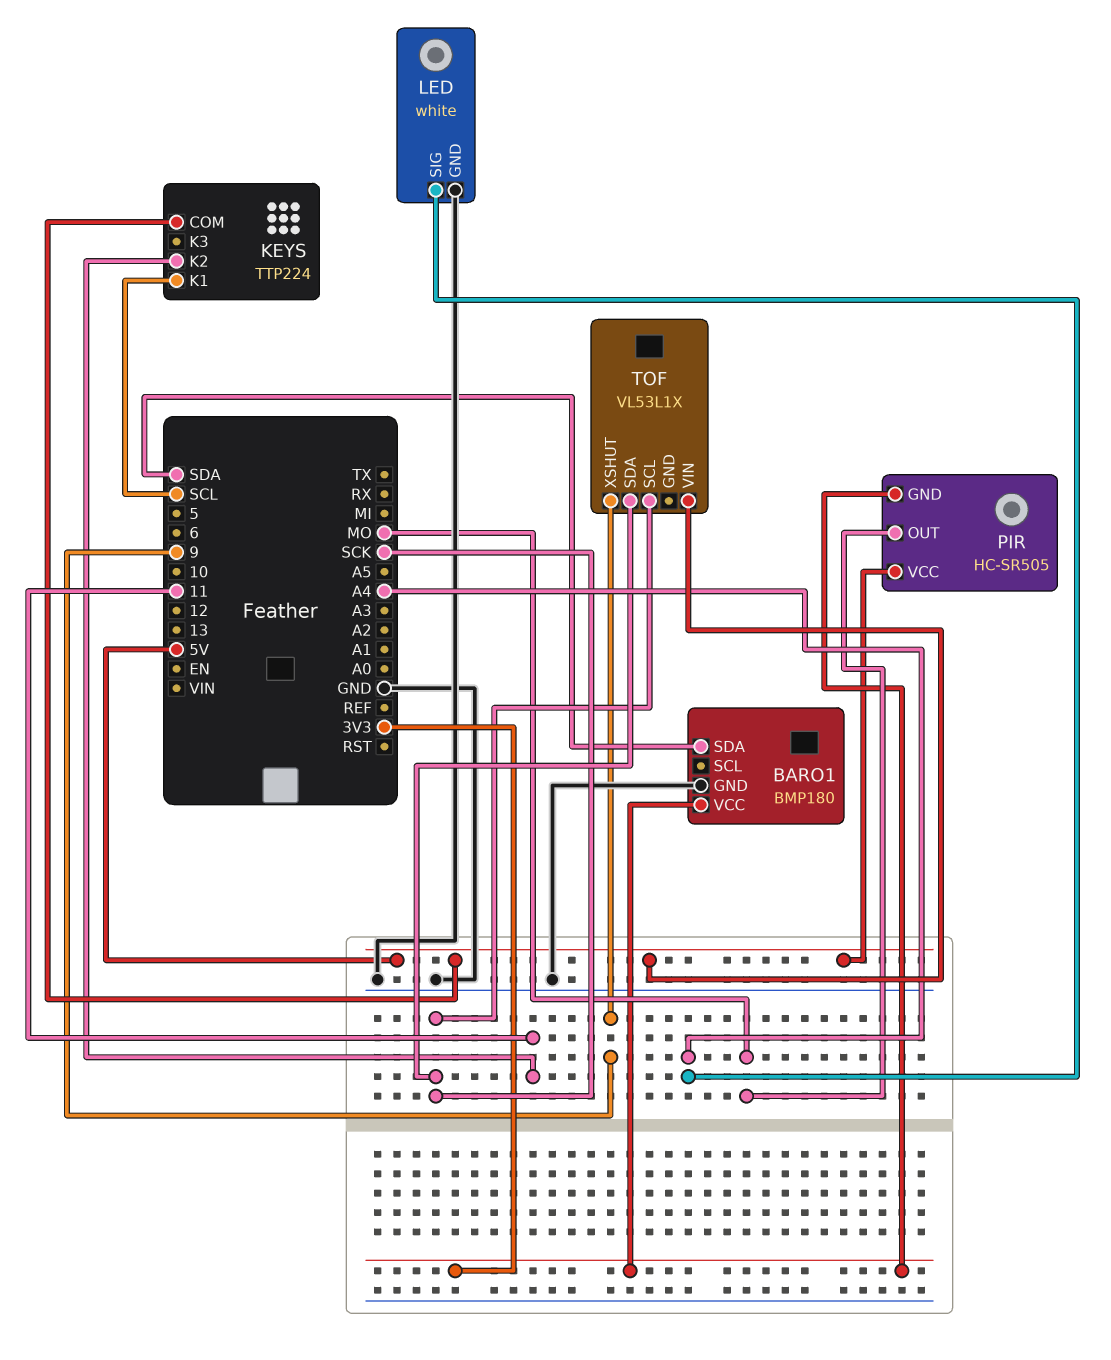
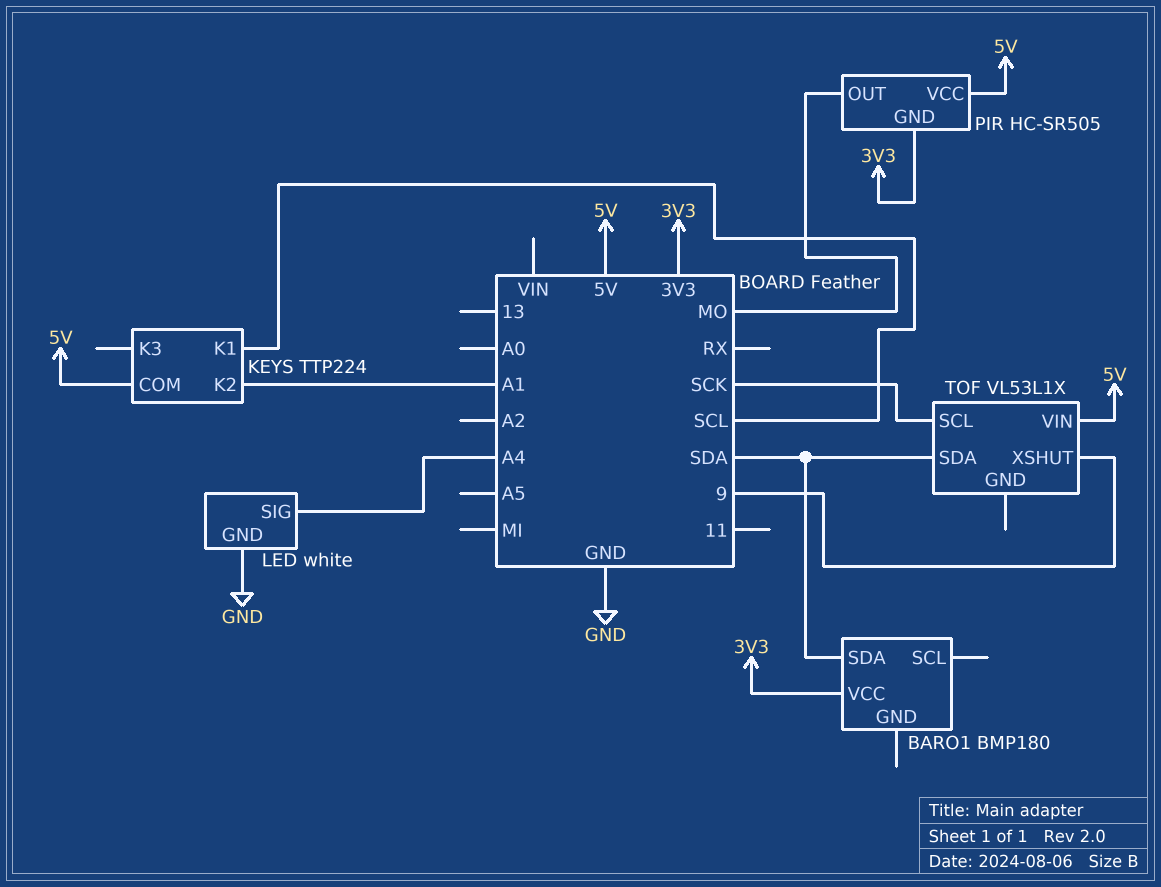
BARO1 pin GND: GND -> none
KEYS pin K2: 11 -> A1
TOF pin SDA: SCK -> SDA

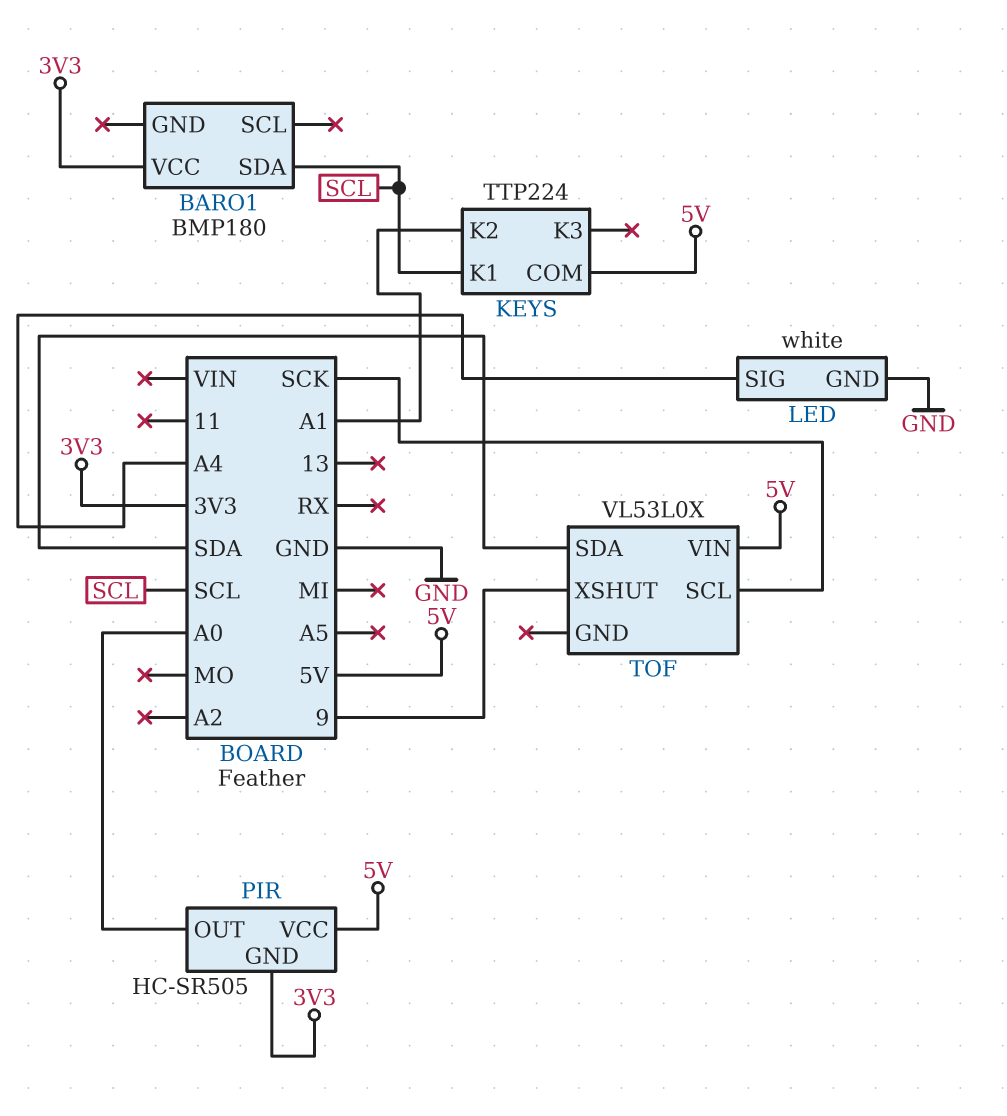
BARO1 pin SDA: SDA -> SCL
PIR pin OUT: MO -> A0
TOF: VL53L1X -> VL53L0X

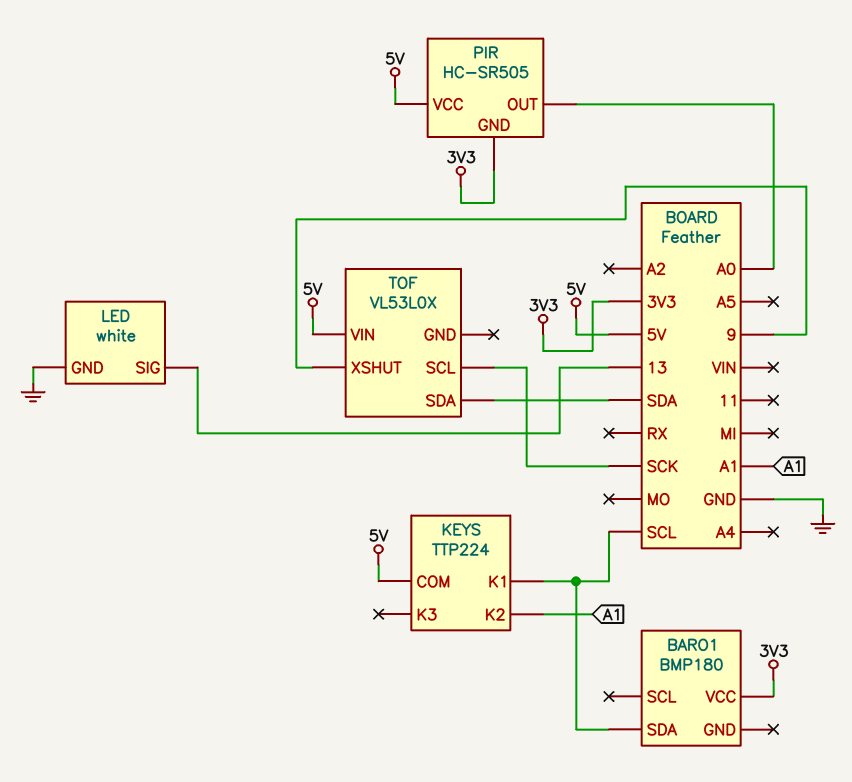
LED pin SIG: A4 -> 13

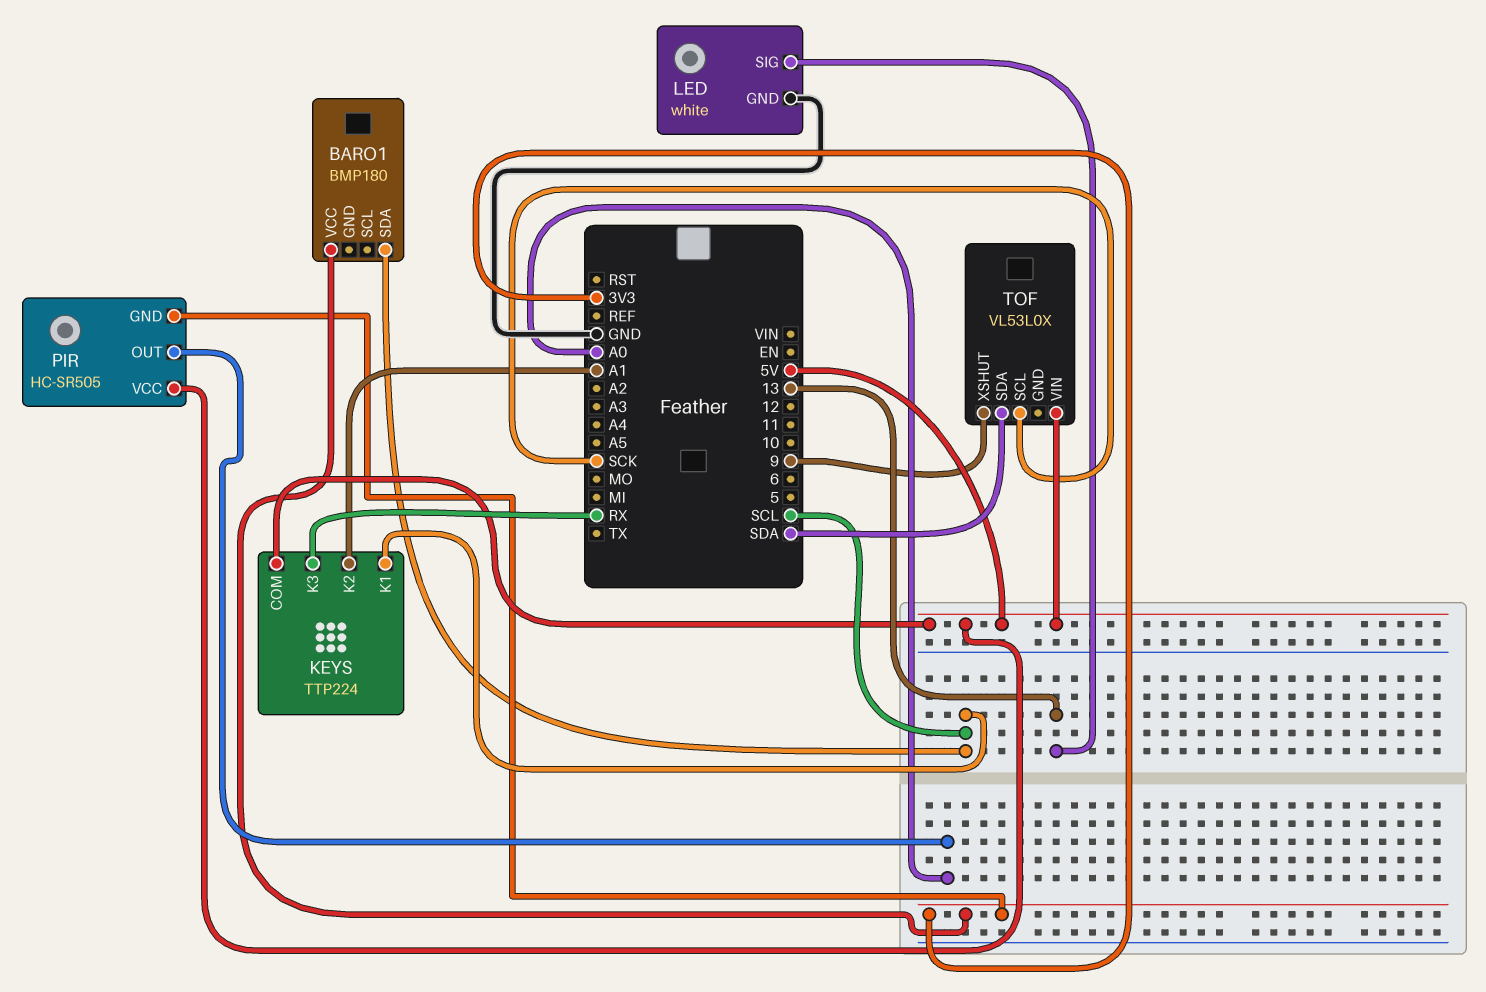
KEYS pin K3: none -> RX

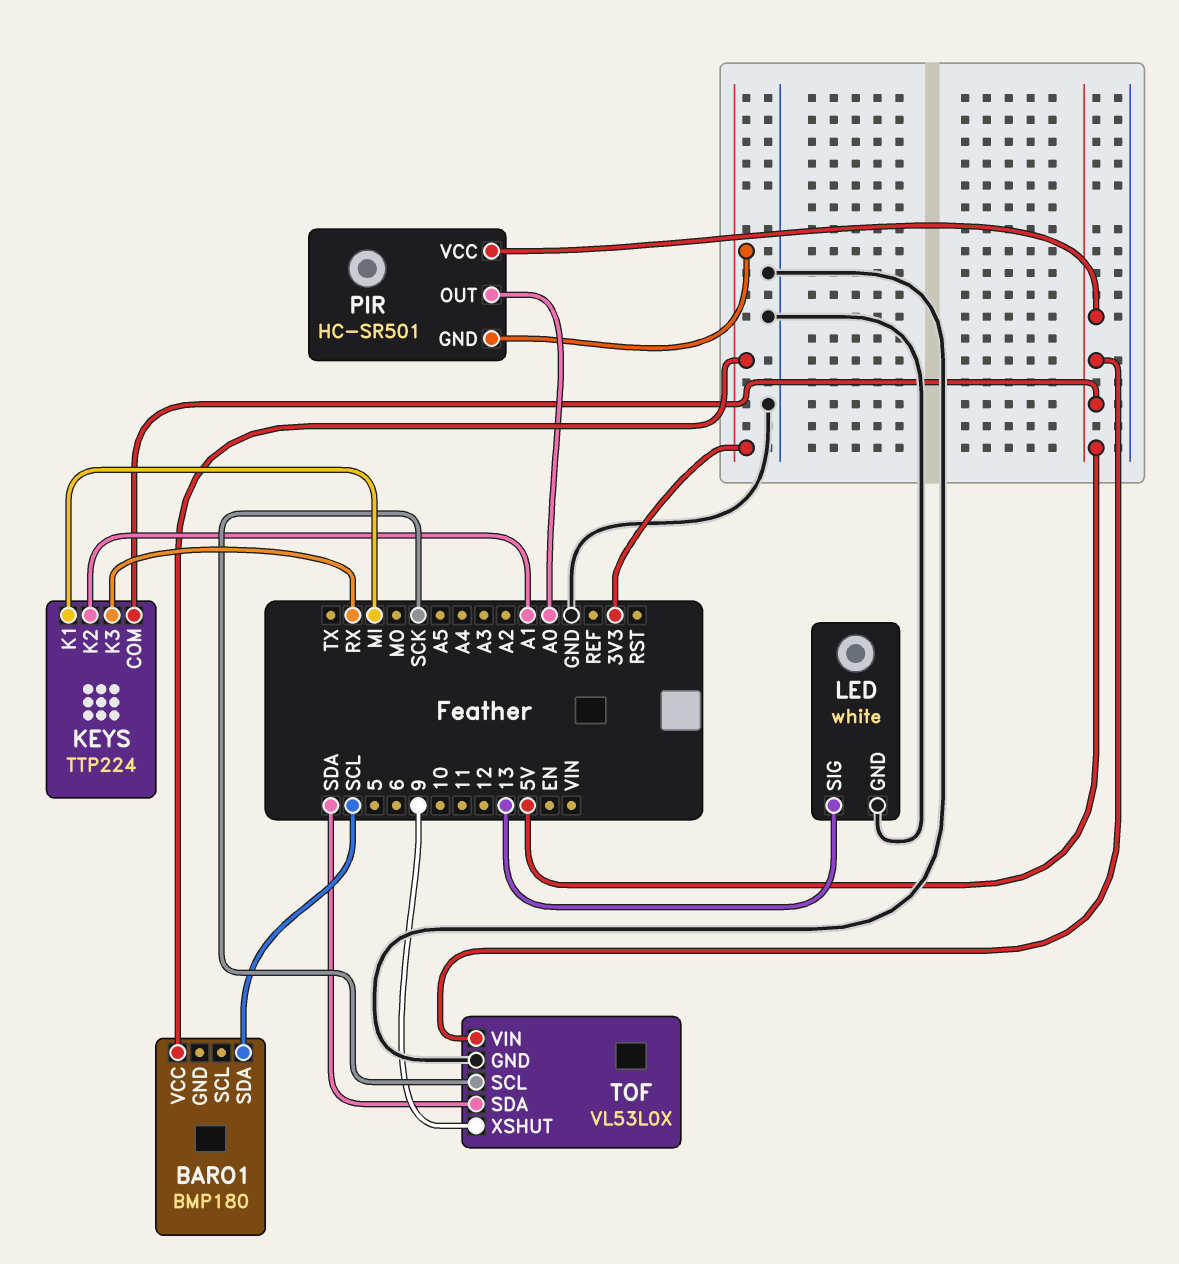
KEYS pin K1: SCL -> MI
PIR: HC-SR505 -> HC-SR501
TOF pin GND: none -> GND

